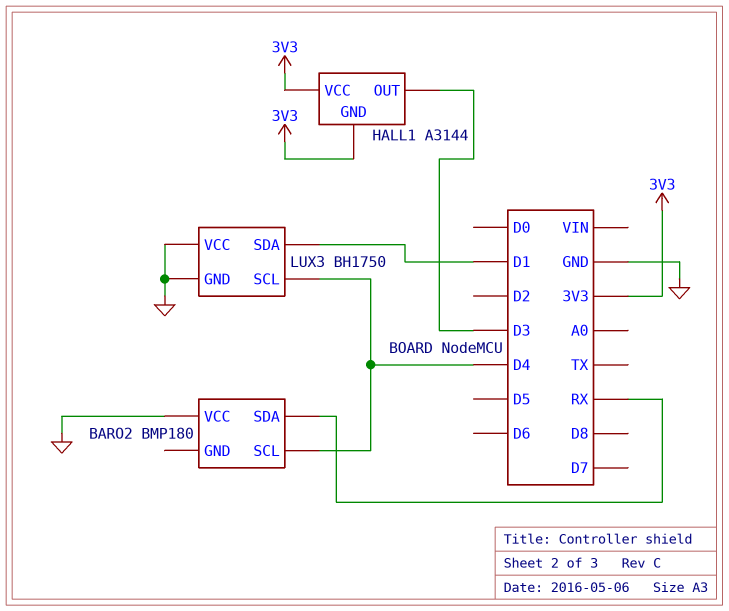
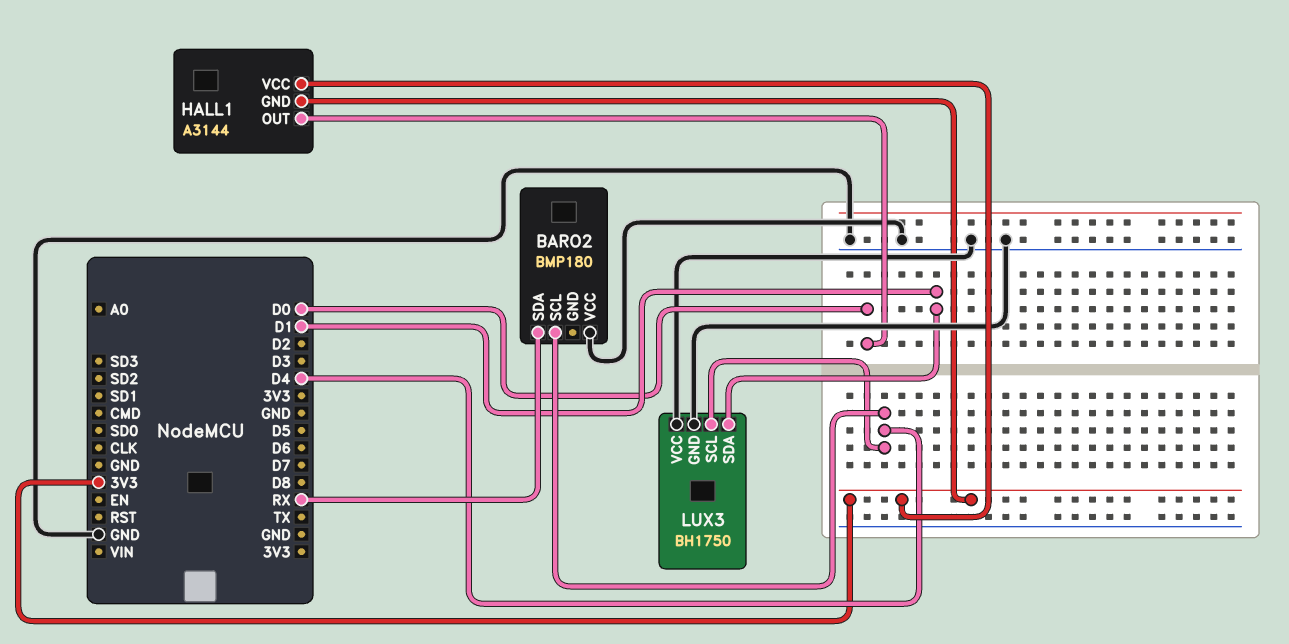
HALL1 pin OUT: D3 -> D0

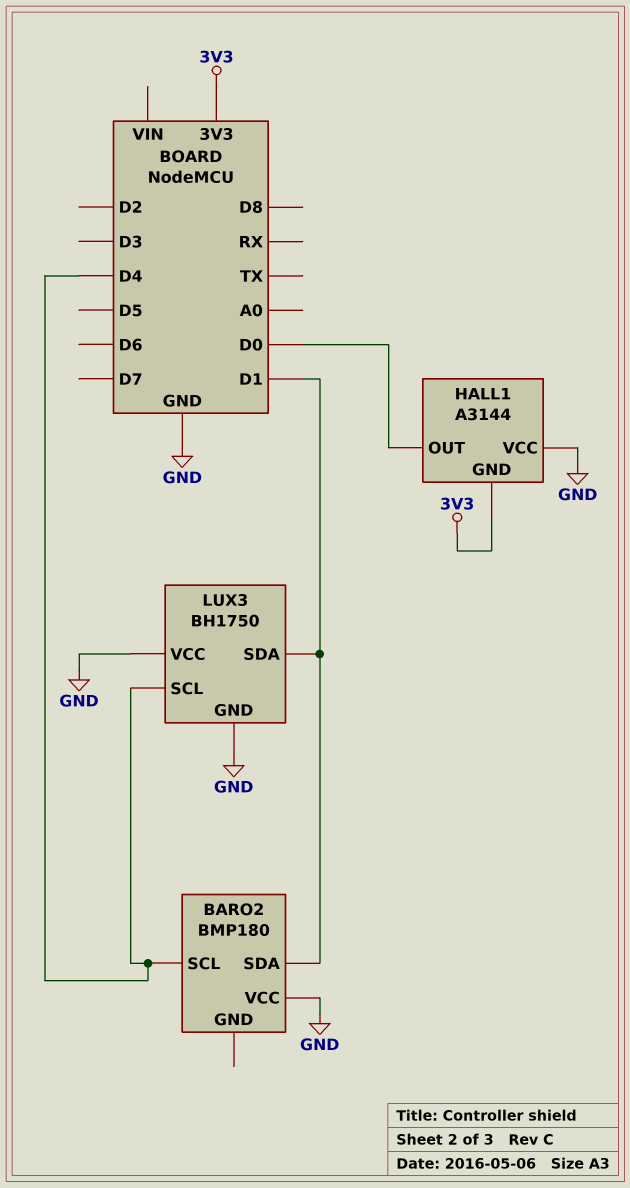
BARO2 pin SDA: RX -> D1
HALL1 pin VCC: 3V3 -> GND

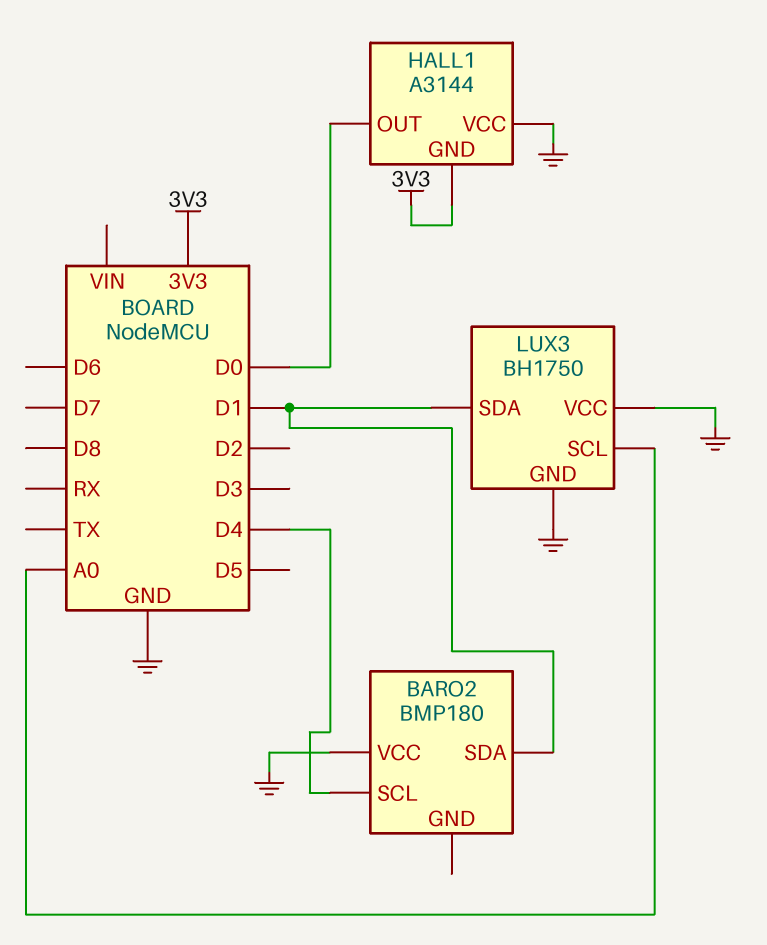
LUX3 pin SCL: D4 -> A0

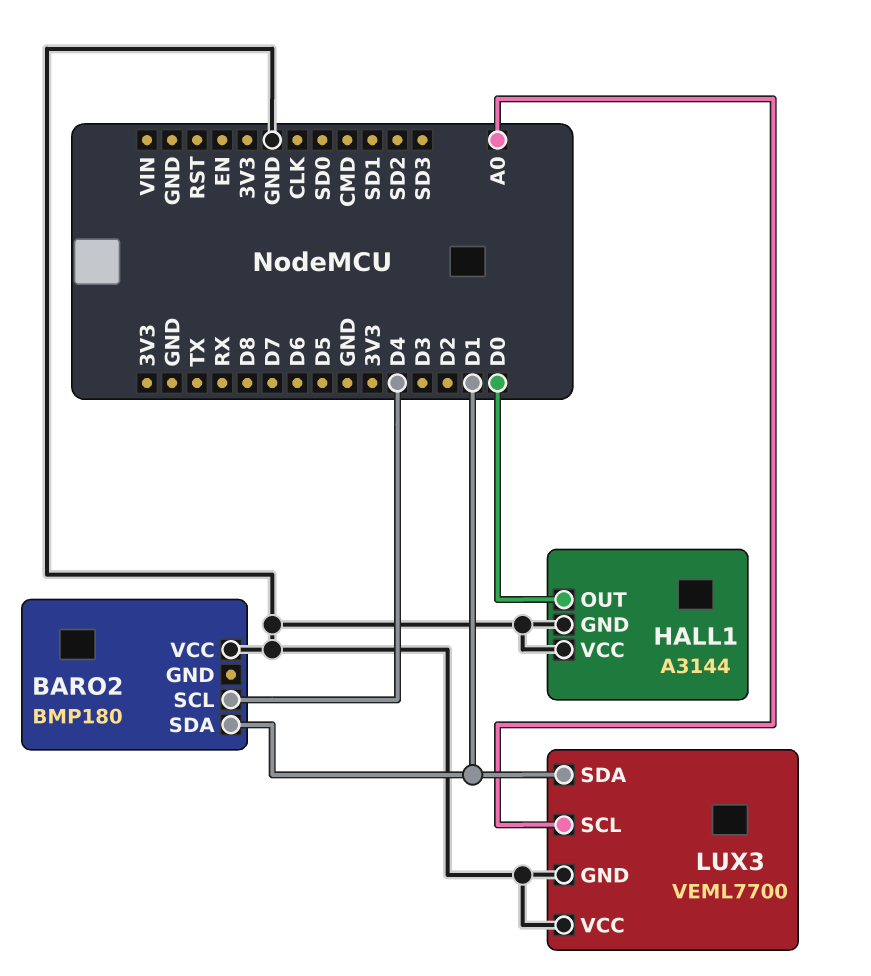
HALL1 pin GND: 3V3 -> GND
LUX3: BH1750 -> VEML7700

